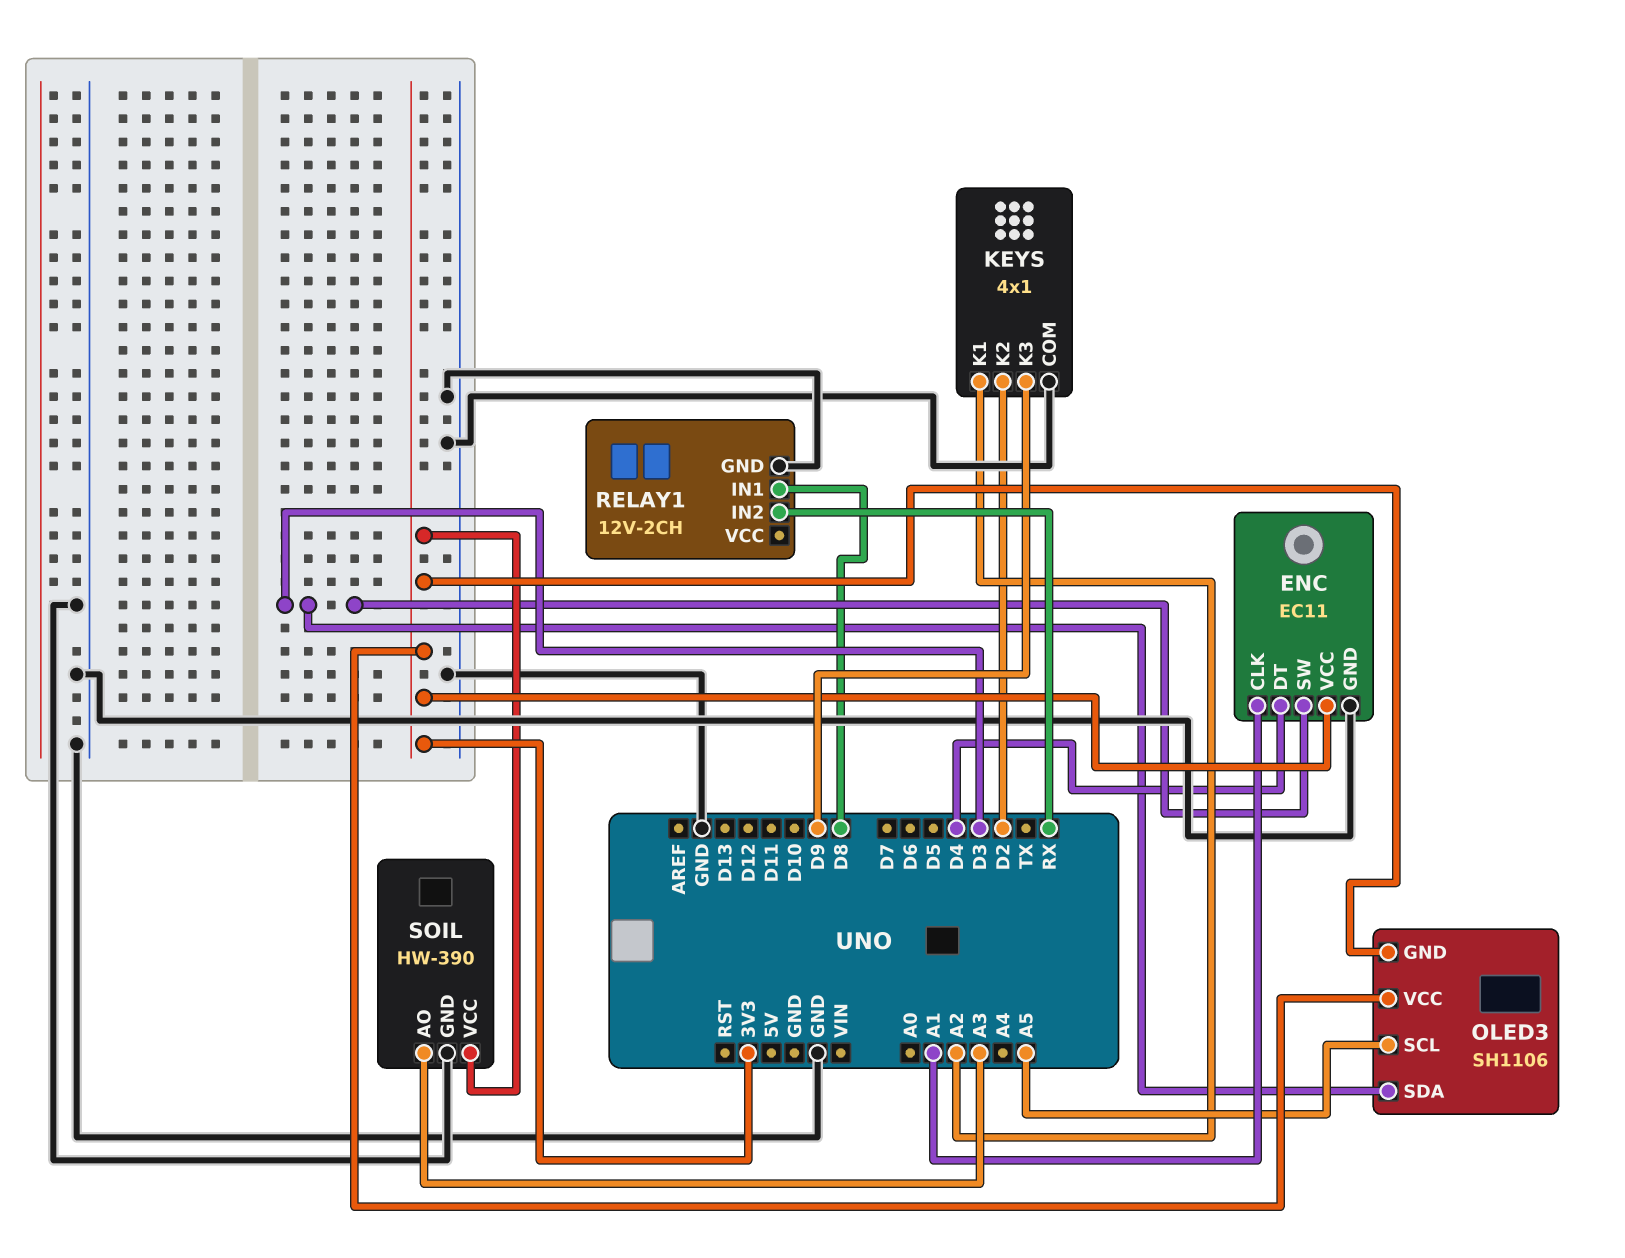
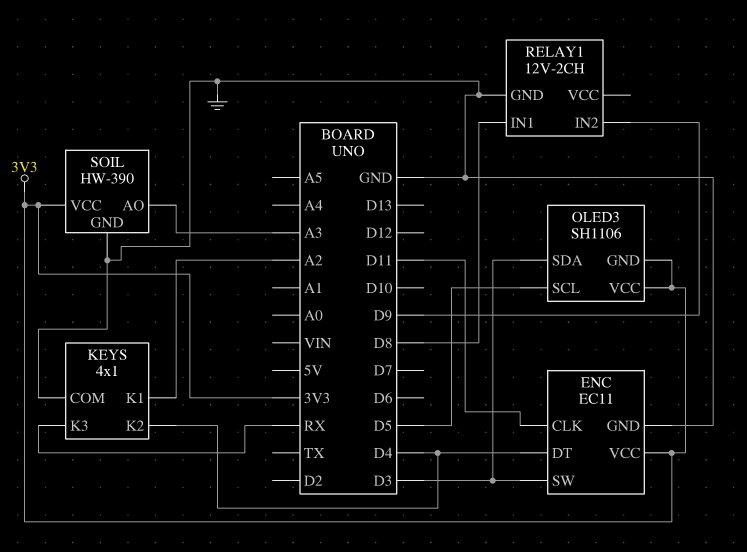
ENC pin CLK: A1 -> D11
KEYS pin K2: D2 -> D4
KEYS pin K3: D9 -> RX
OLED3 pin SCL: A5 -> D5
RELAY1 pin IN2: RX -> D9

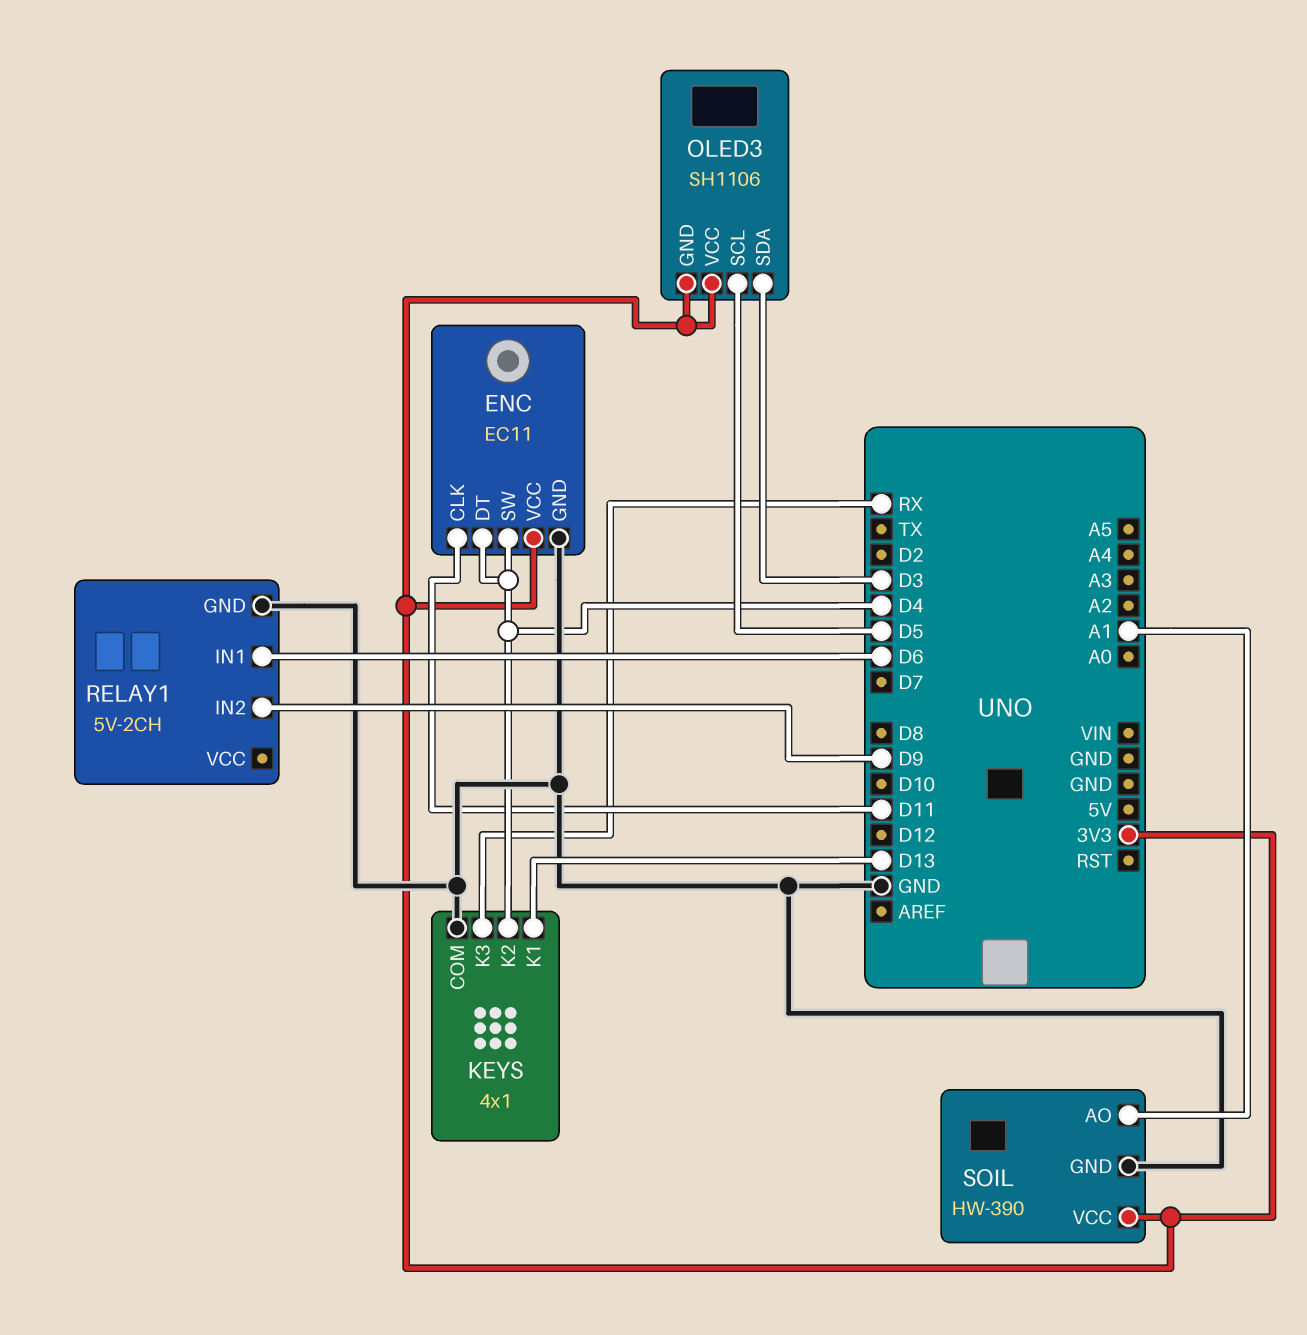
ENC pin SW: D3 -> D4
KEYS pin K1: A2 -> D13
RELAY1: 12V-2CH -> 5V-2CH
RELAY1 pin IN1: D8 -> D6
SOIL pin AO: A3 -> A1

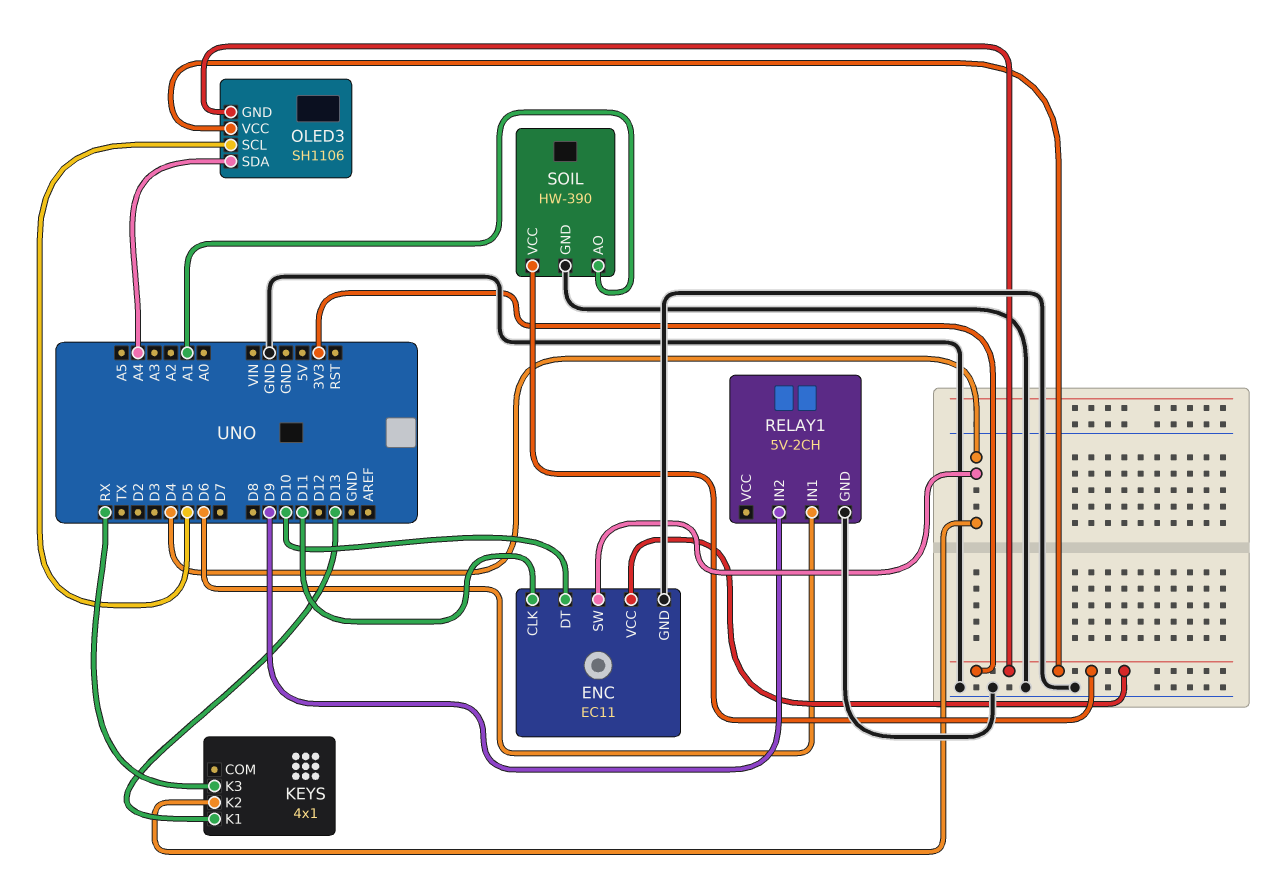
ENC pin DT: D4 -> D10
KEYS pin COM: GND -> none
OLED3 pin SDA: D3 -> A4

